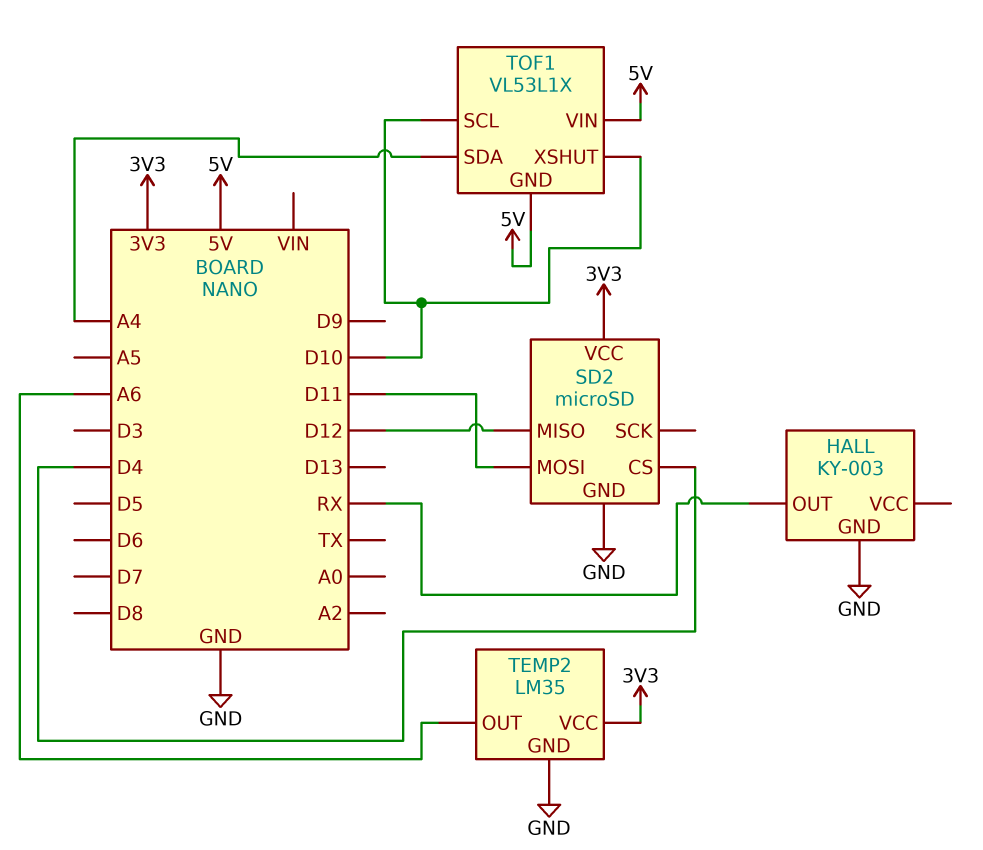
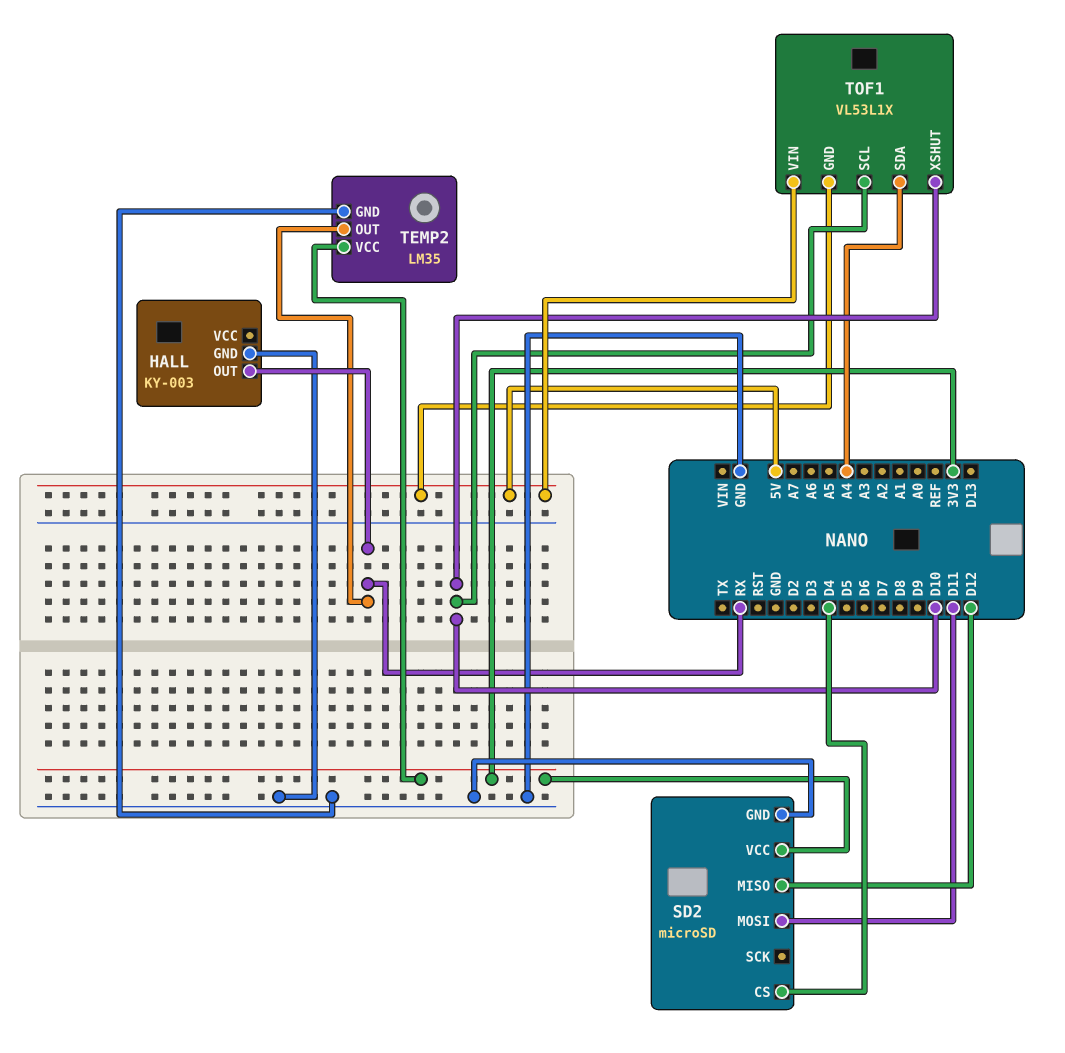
TEMP2 pin OUT: A6 -> RX

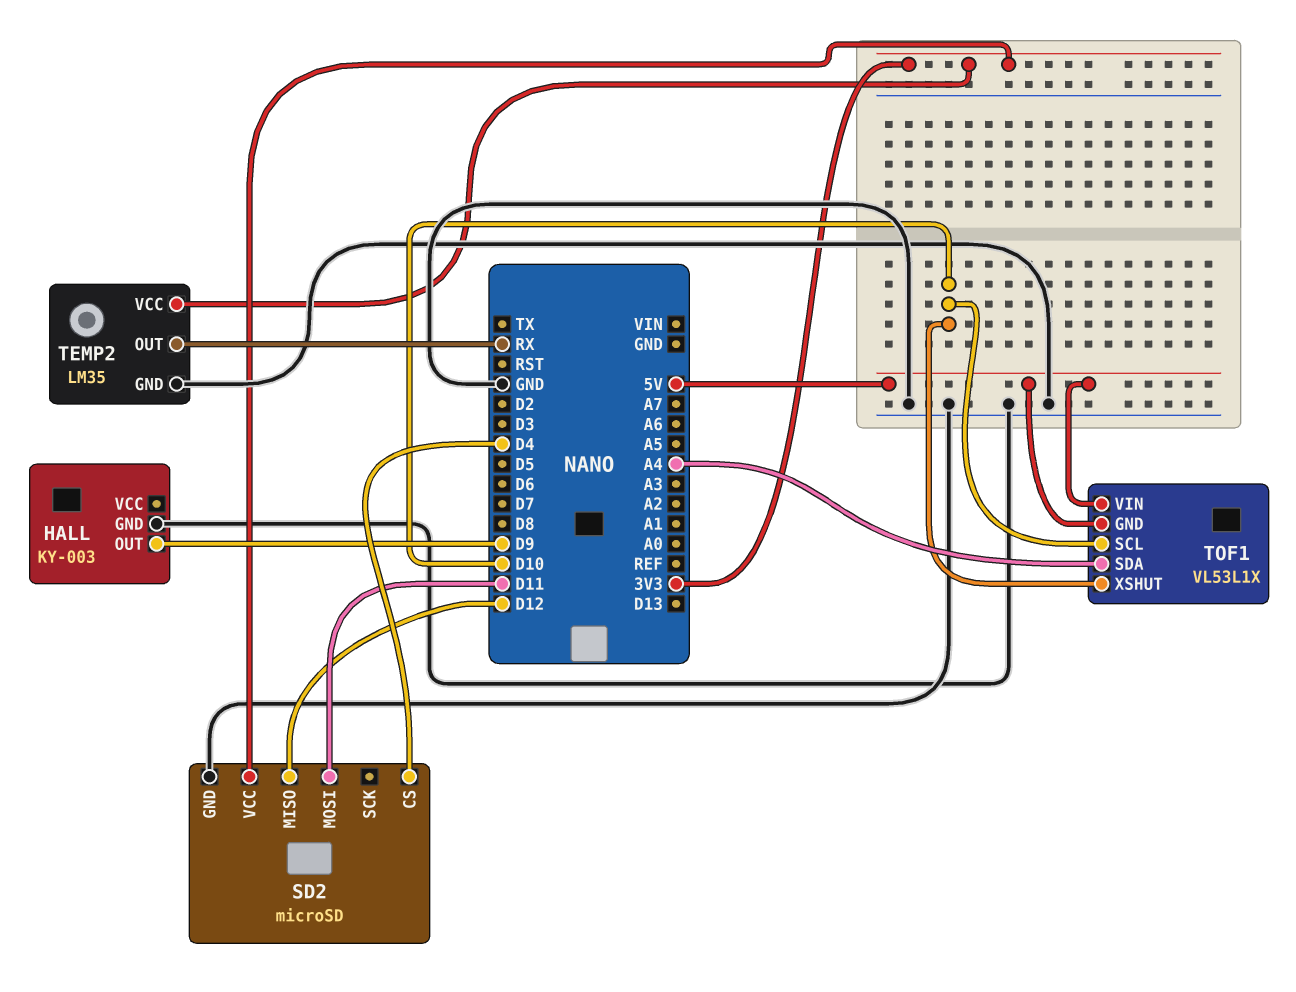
HALL pin OUT: RX -> D9

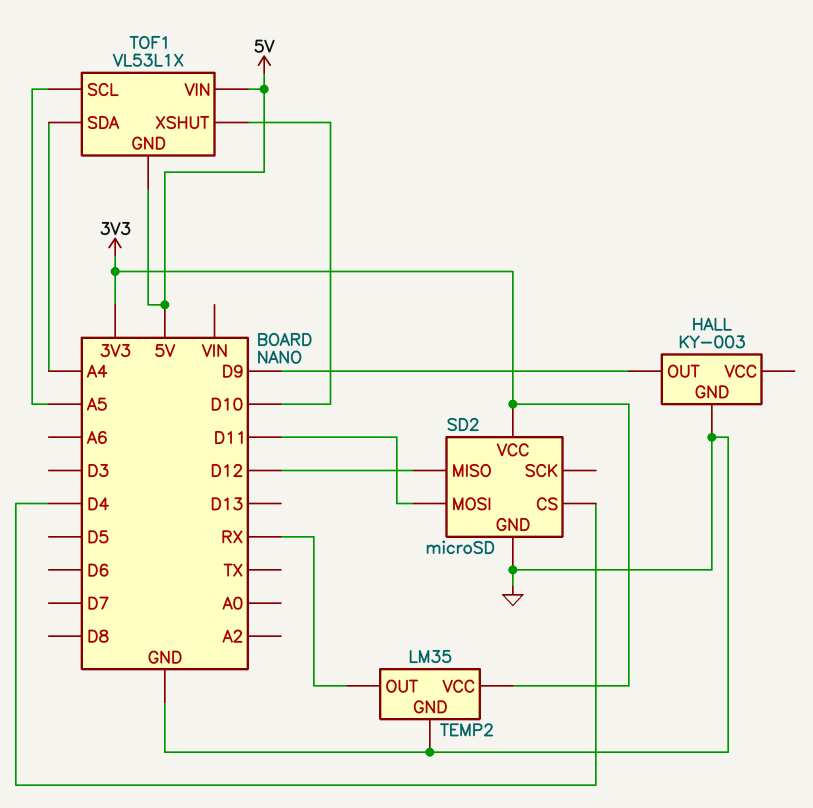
TOF1 pin SCL: D10 -> A5

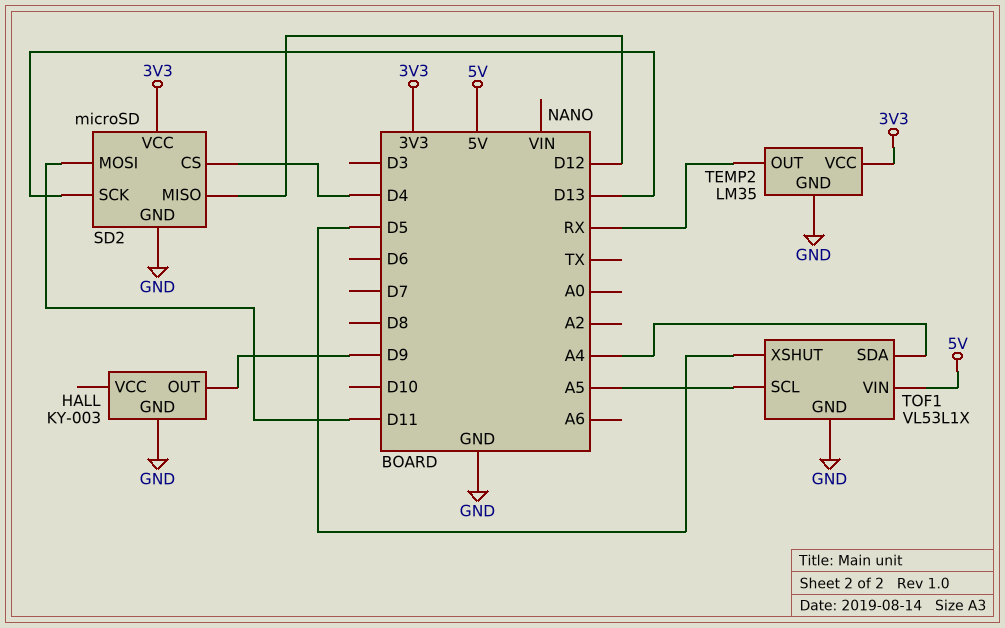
SD2 pin SCK: none -> D13
TOF1 pin GND: 5V -> GND
TOF1 pin XSHUT: D10 -> D5

